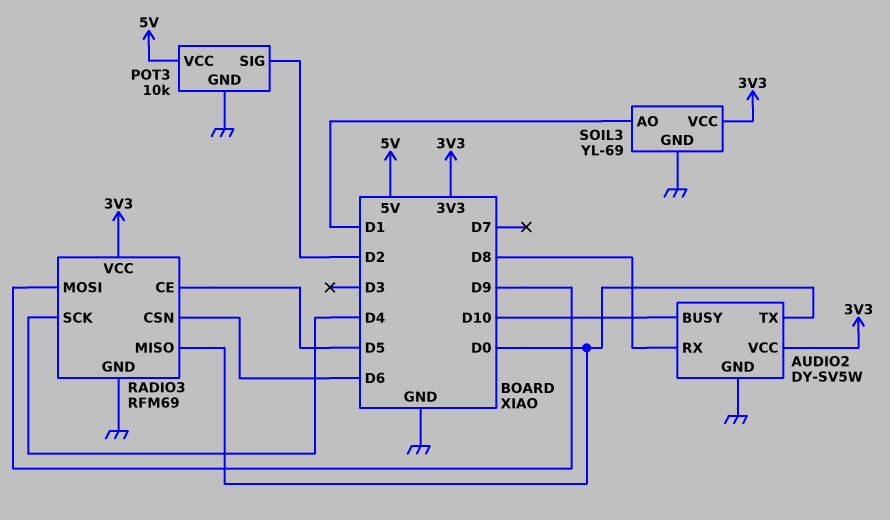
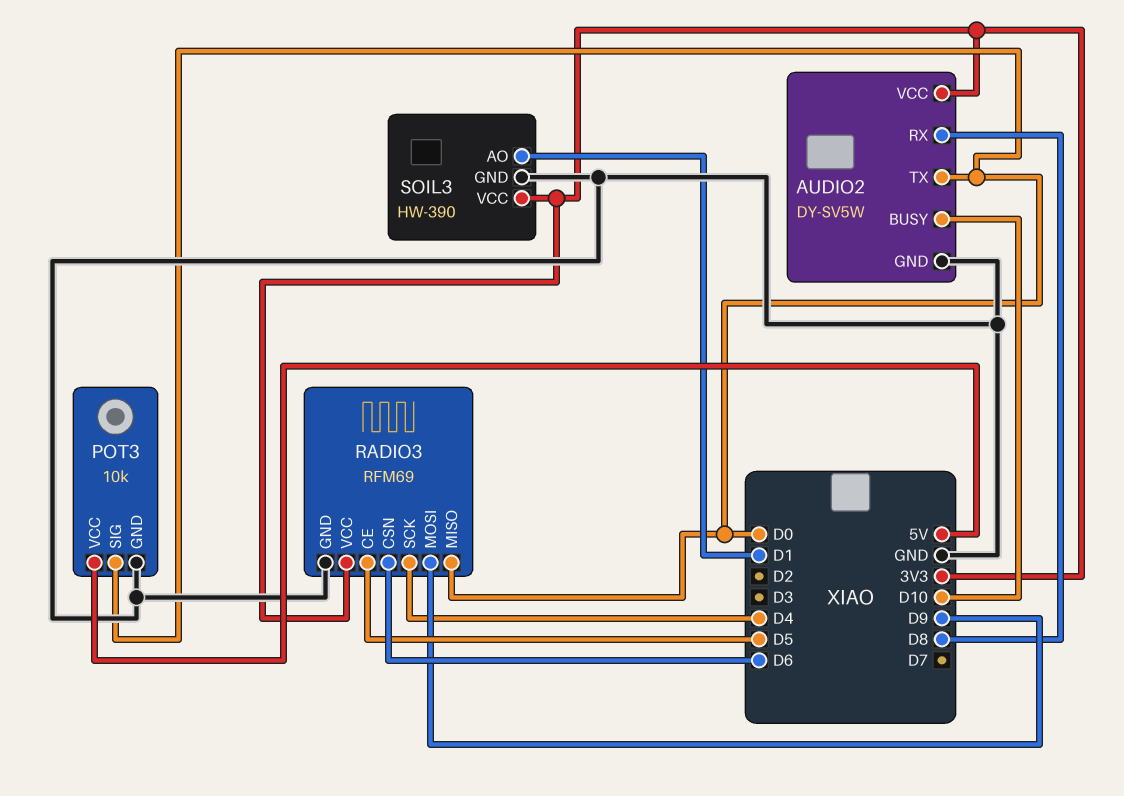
POT3 pin SIG: D2 -> D0
SOIL3: YL-69 -> HW-390

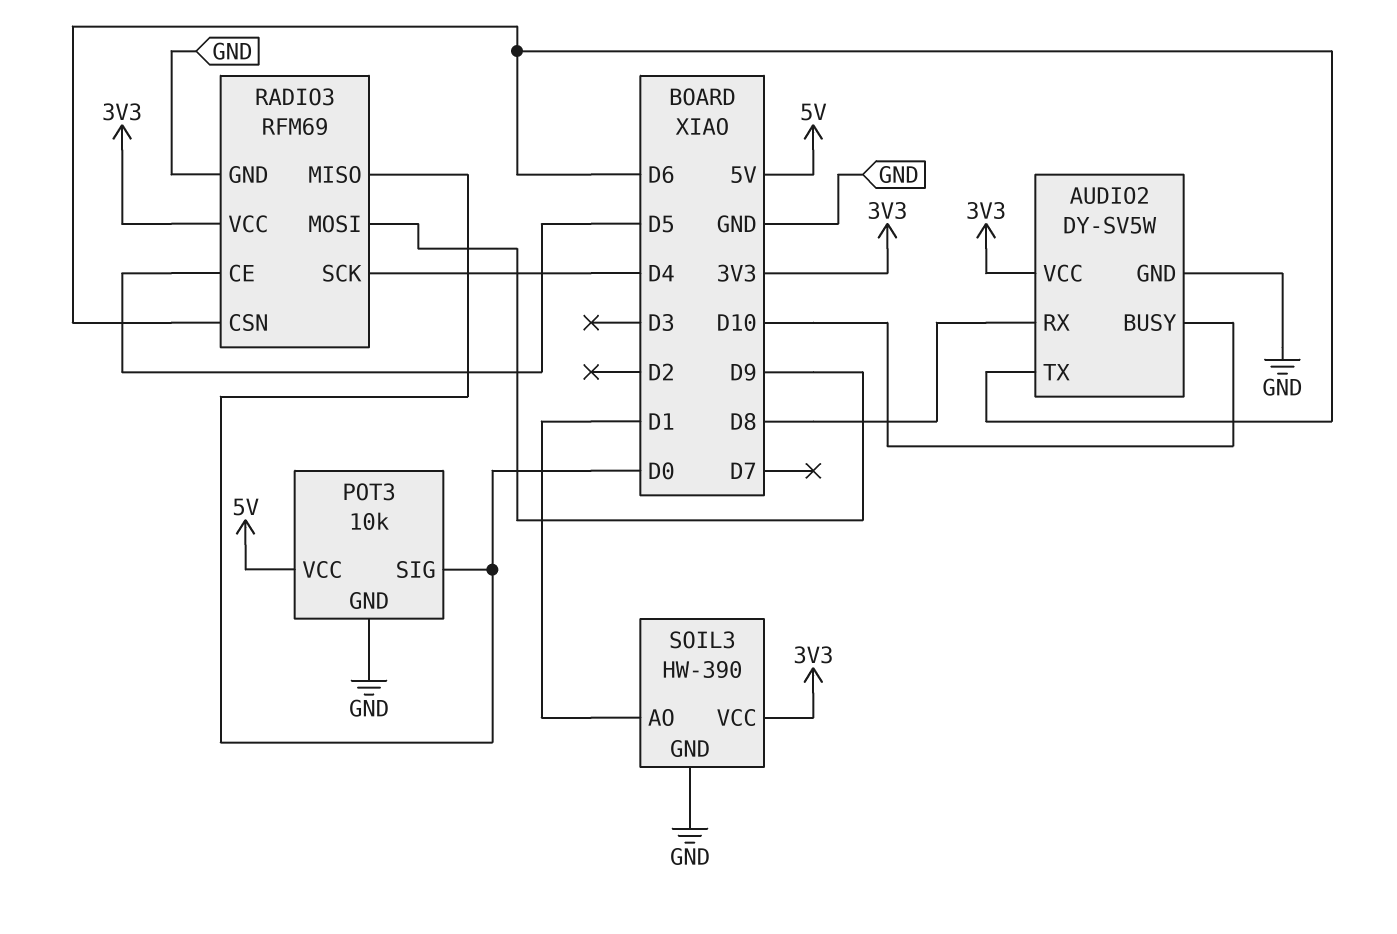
AUDIO2 pin TX: D0 -> D6

